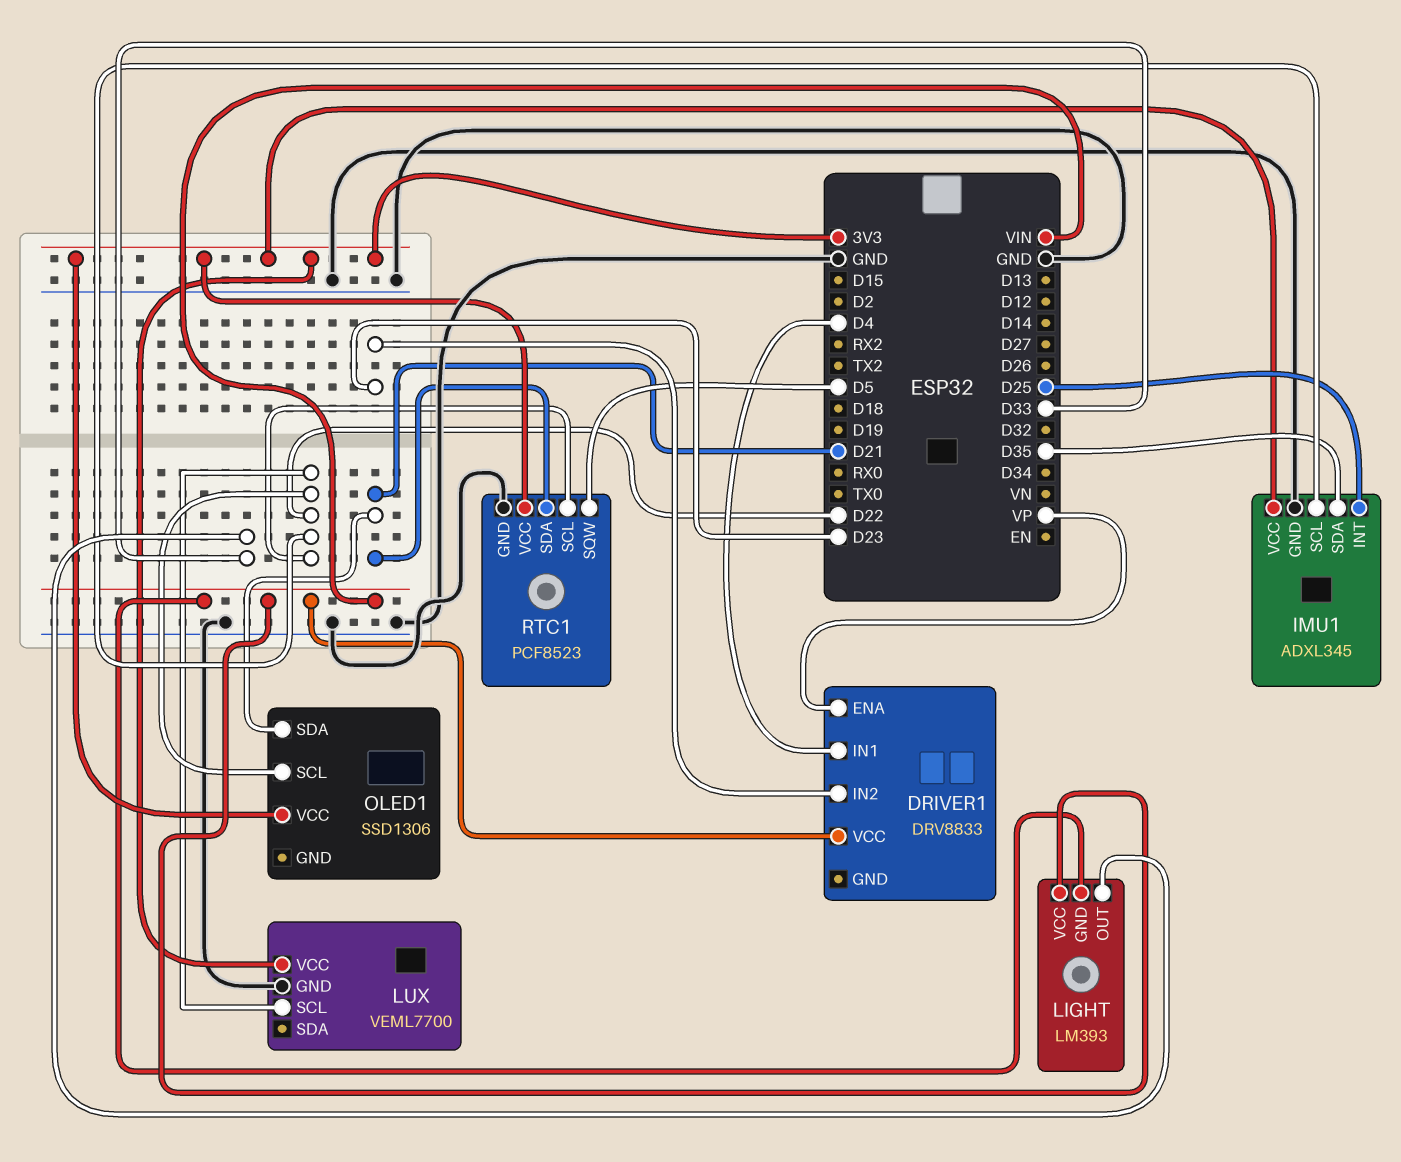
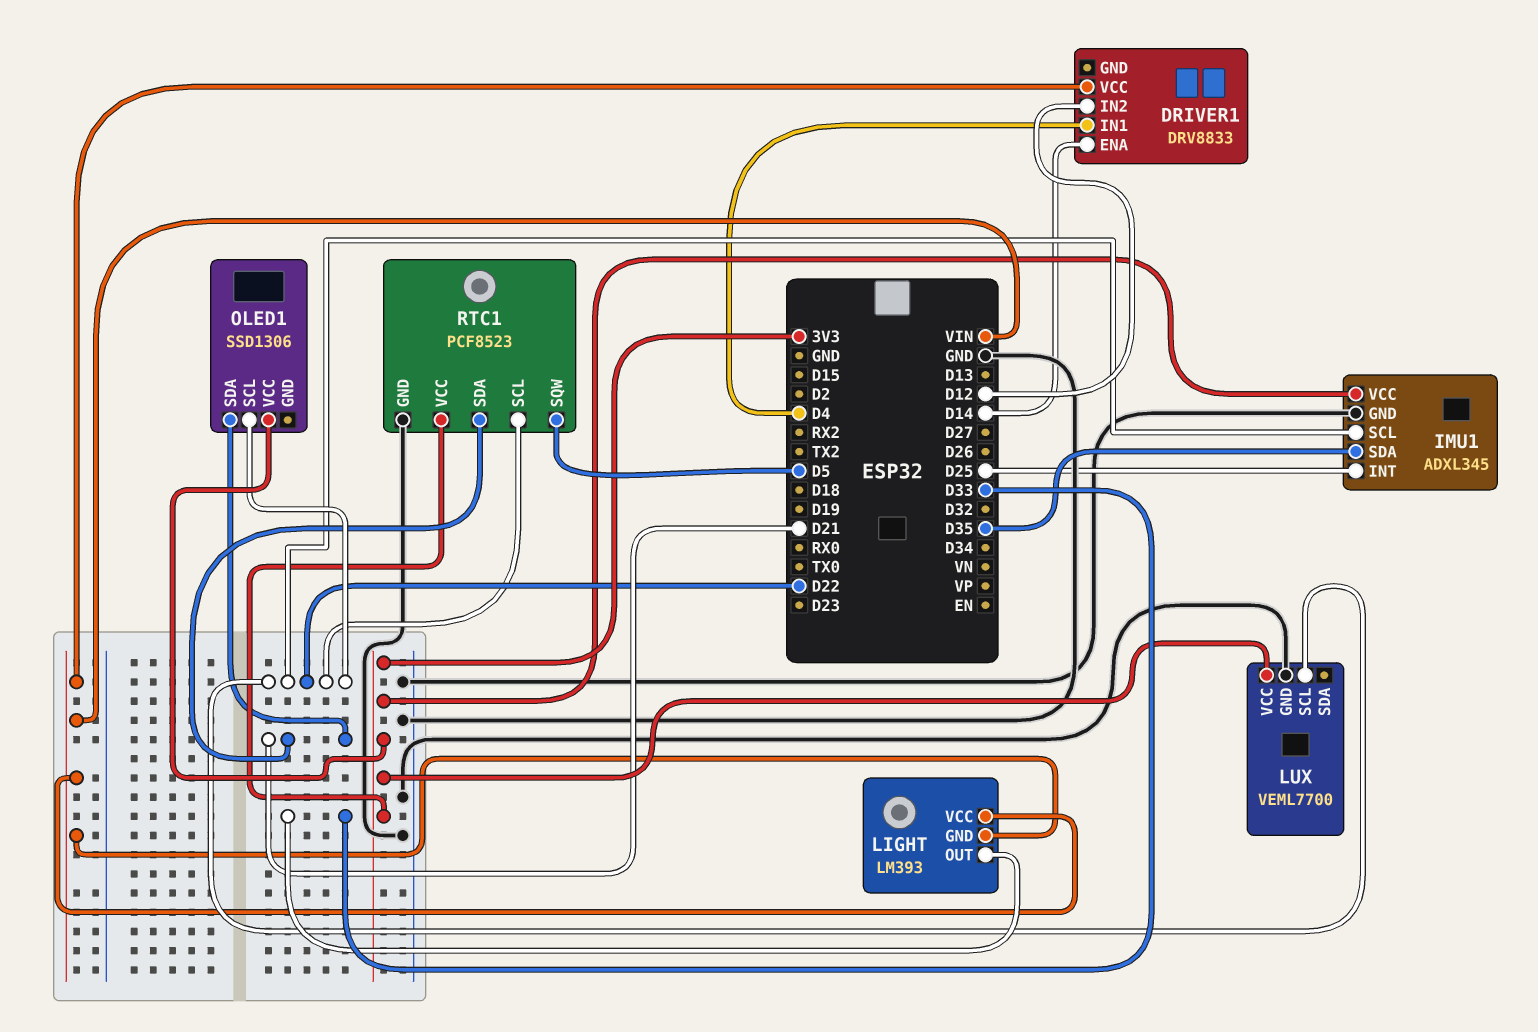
DRIVER1 pin ENA: VP -> D14
DRIVER1 pin IN2: D23 -> D12

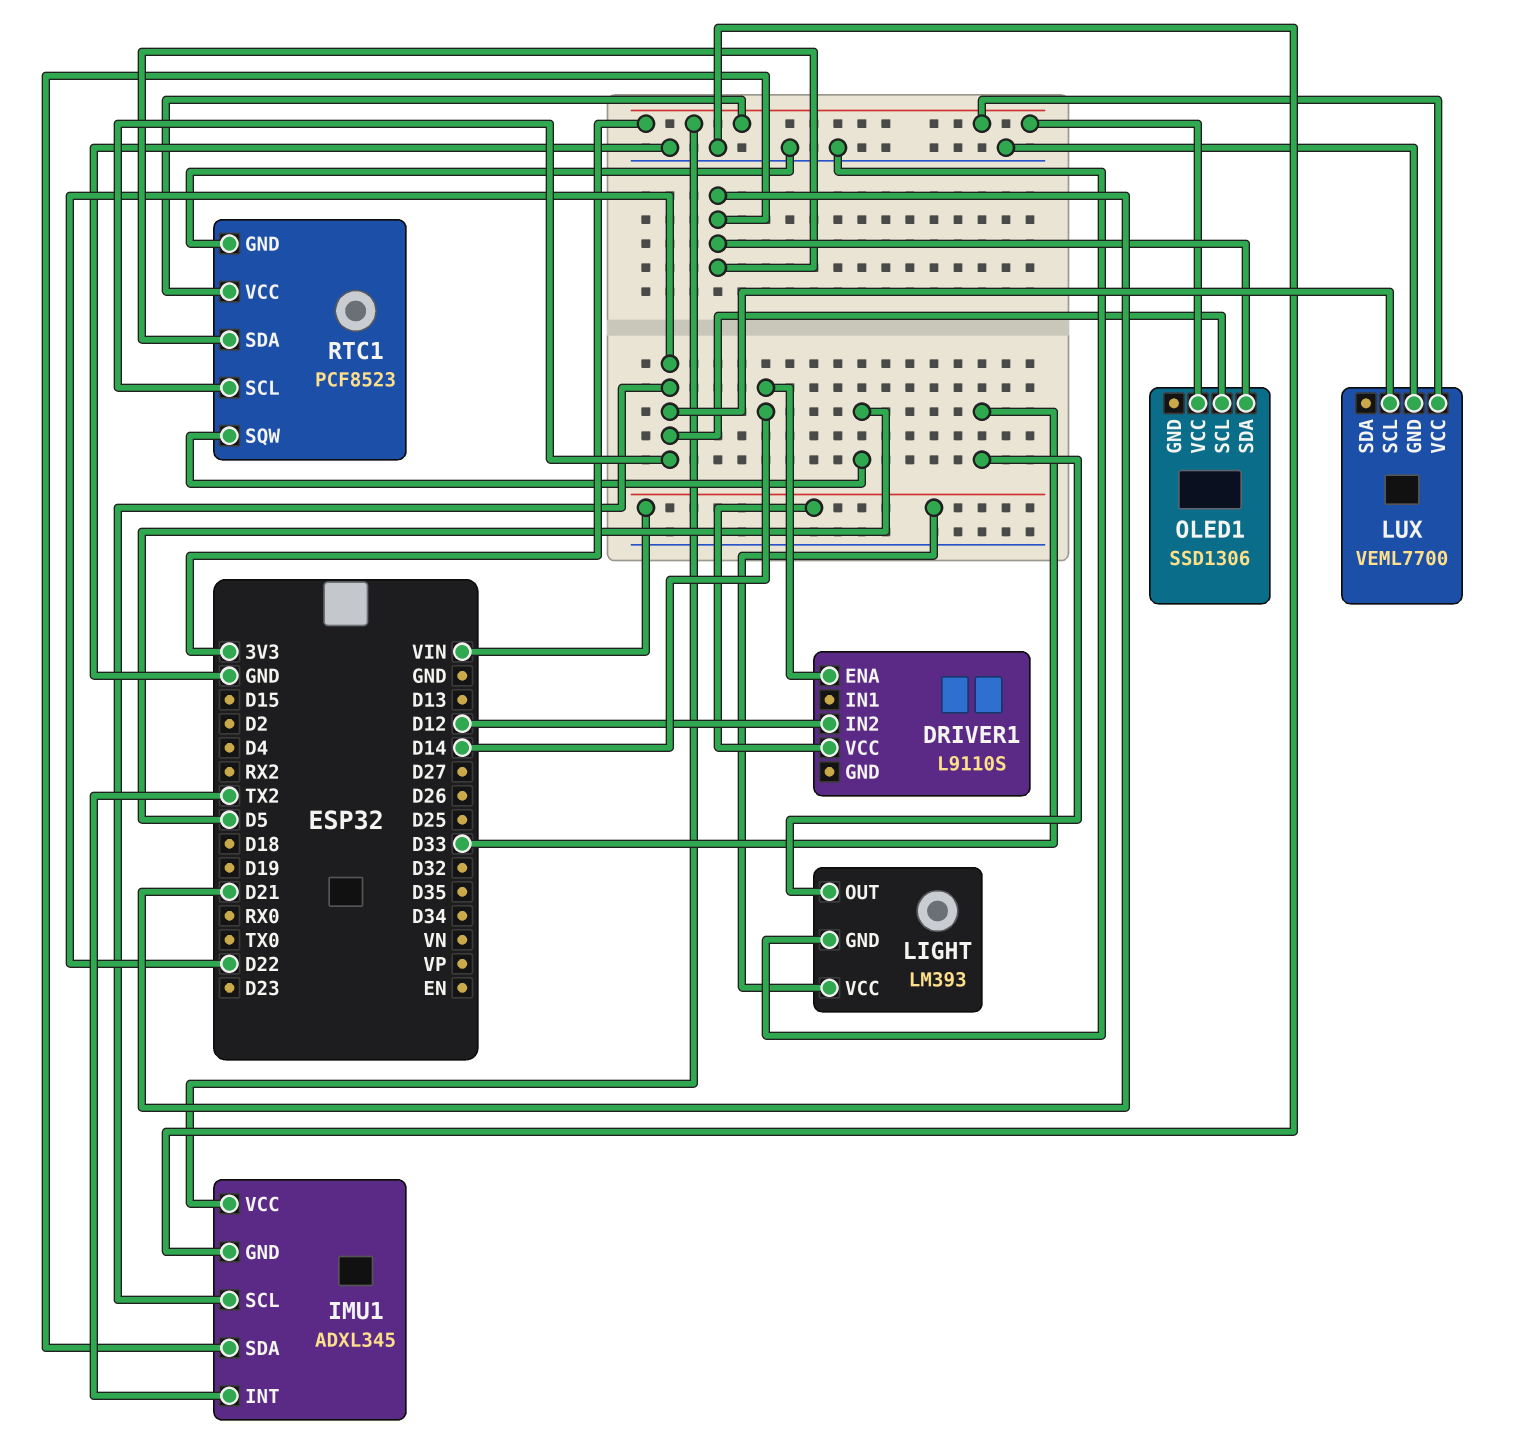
DRIVER1: DRV8833 -> L9110S
DRIVER1 pin IN1: D4 -> none
IMU1 pin INT: D25 -> TX2
IMU1 pin SDA: D35 -> D21
LIGHT pin GND: VIN -> GND

